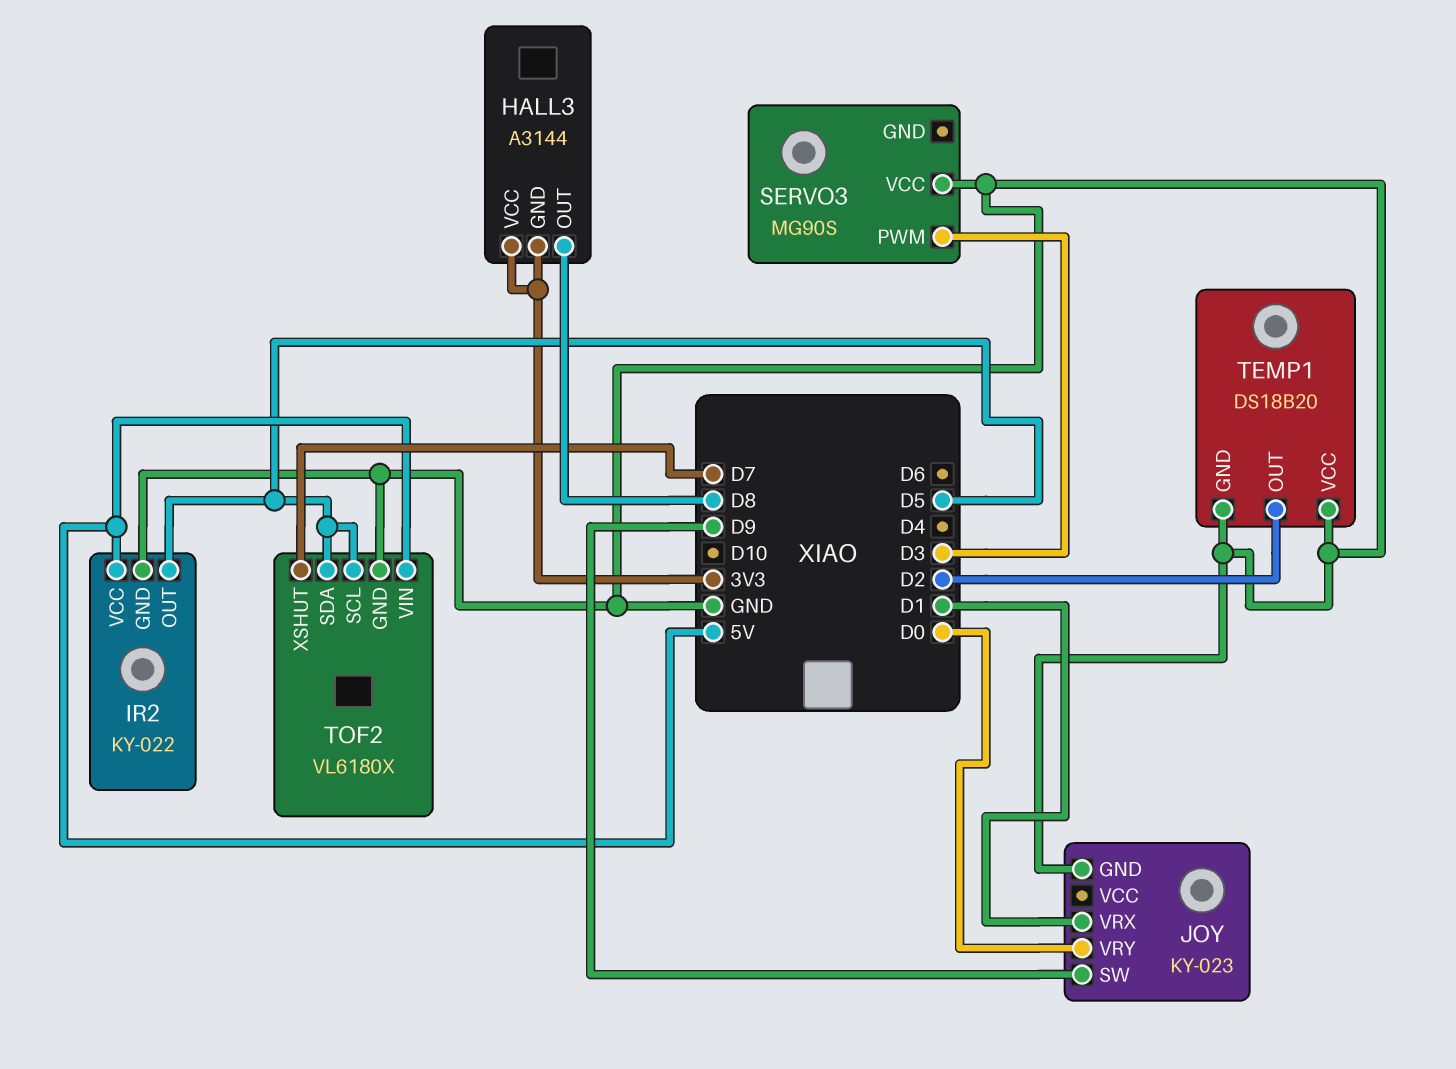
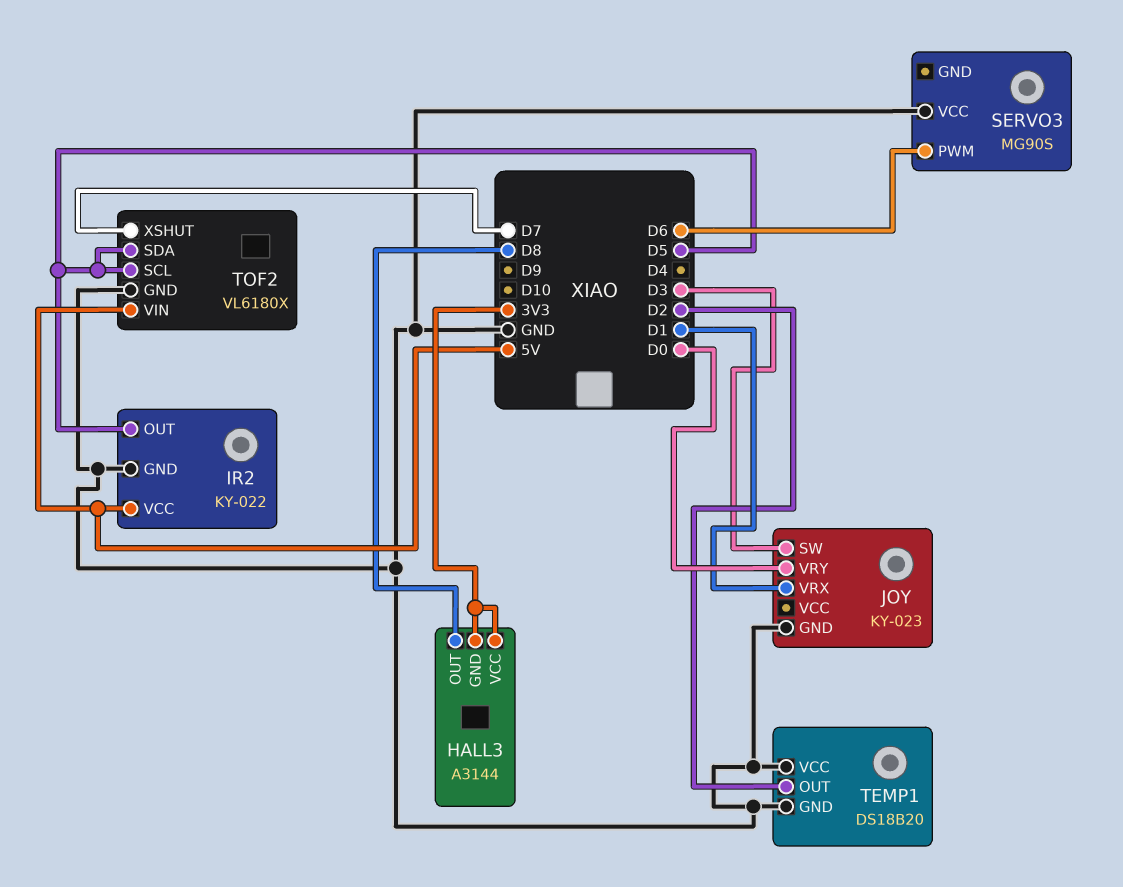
JOY pin SW: D9 -> D3
SERVO3 pin PWM: D3 -> D6

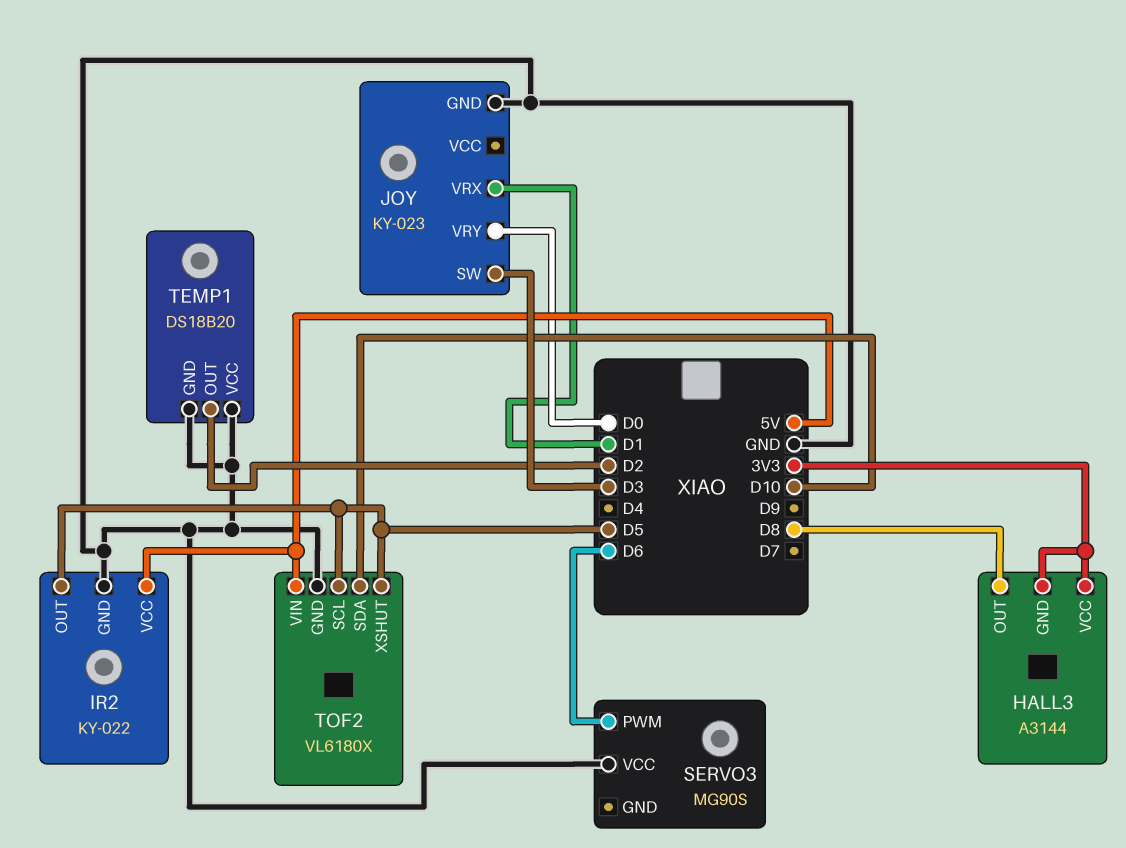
TOF2 pin SDA: D5 -> D10
TOF2 pin XSHUT: D7 -> D5

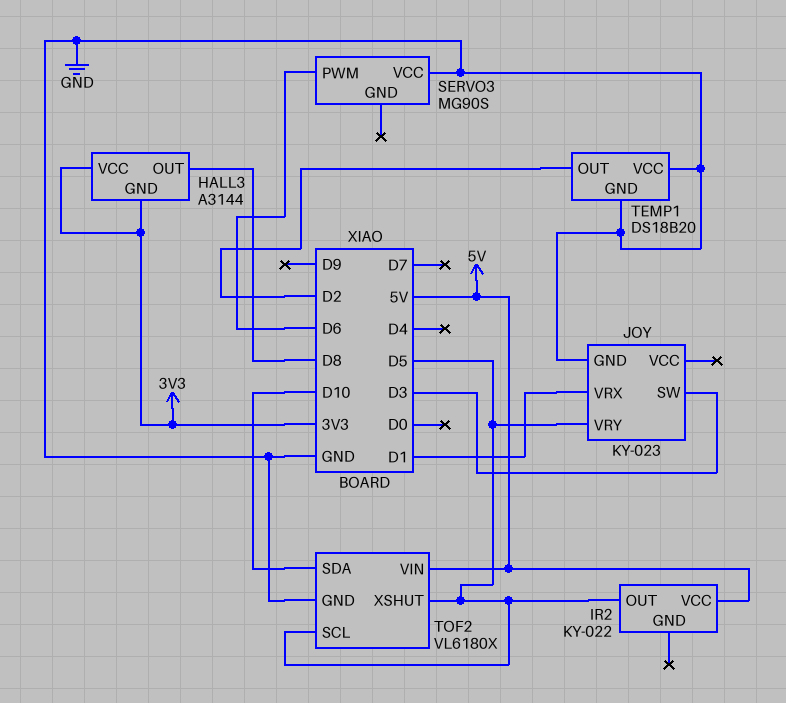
IR2 pin GND: GND -> none
JOY pin VRY: D0 -> D5

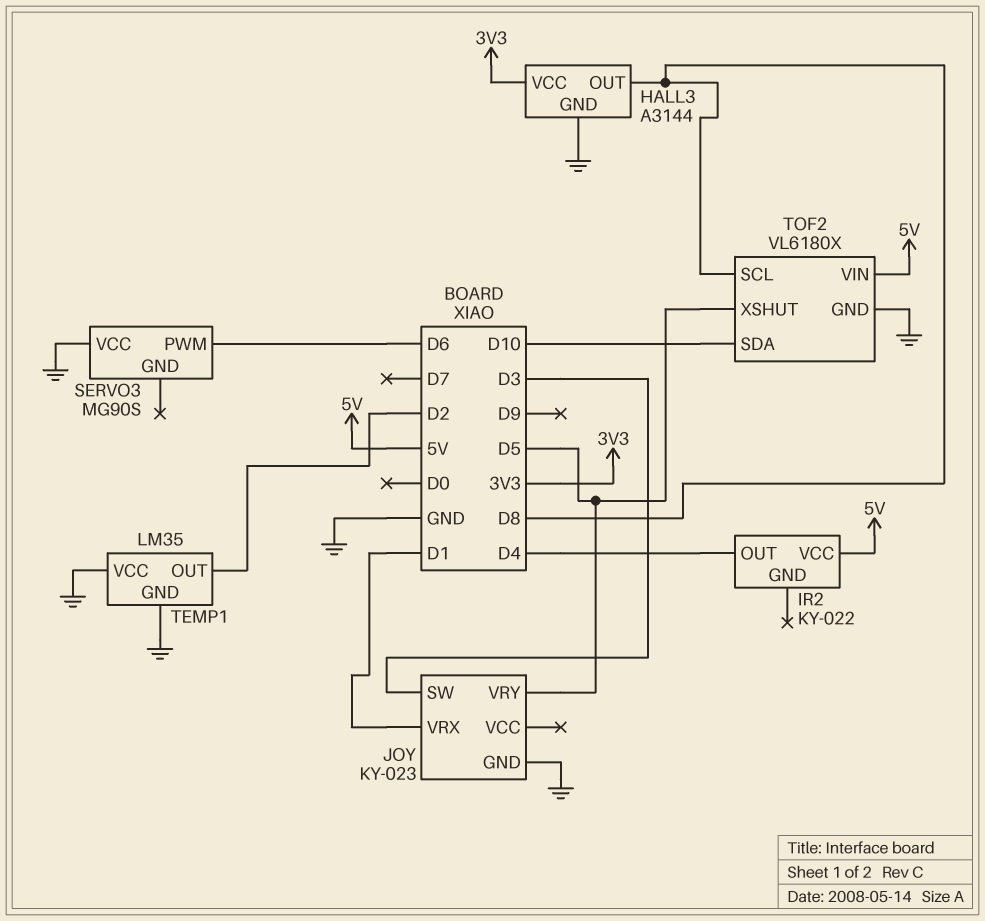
HALL3 pin GND: 3V3 -> GND
IR2 pin OUT: D5 -> D4
TEMP1: DS18B20 -> LM35
TOF2 pin SCL: D5 -> D8

